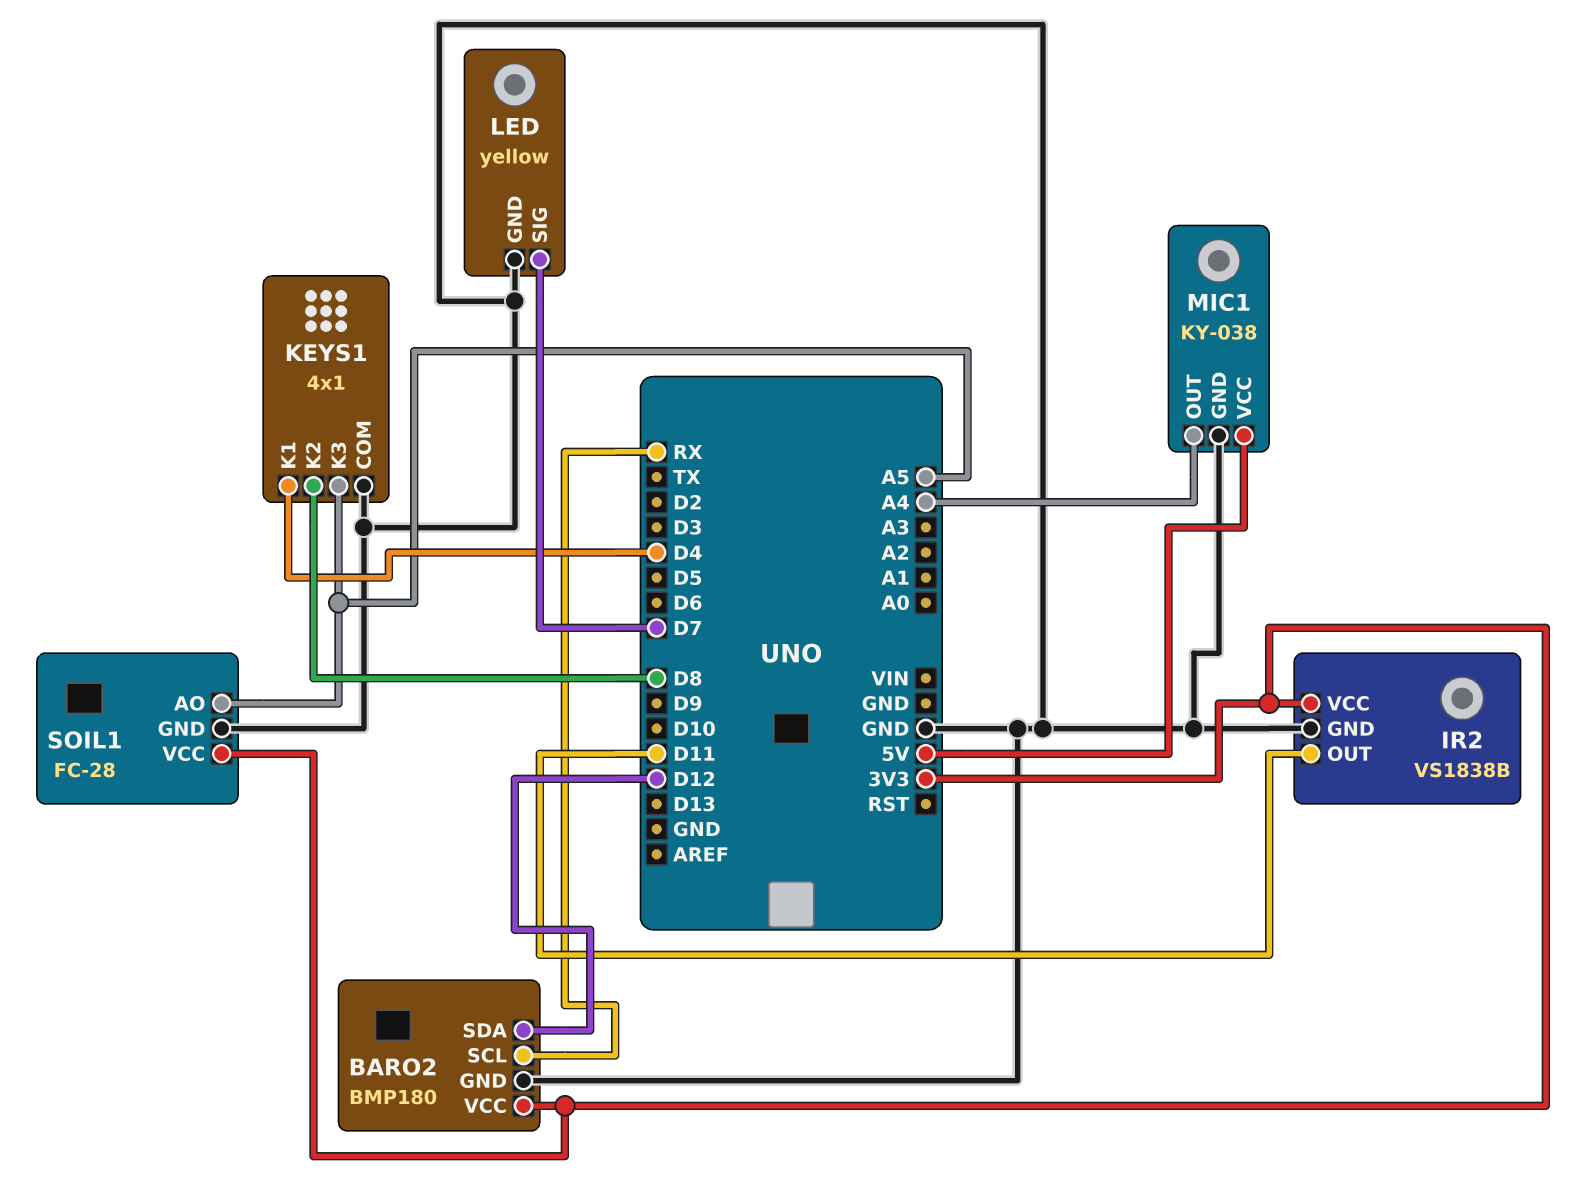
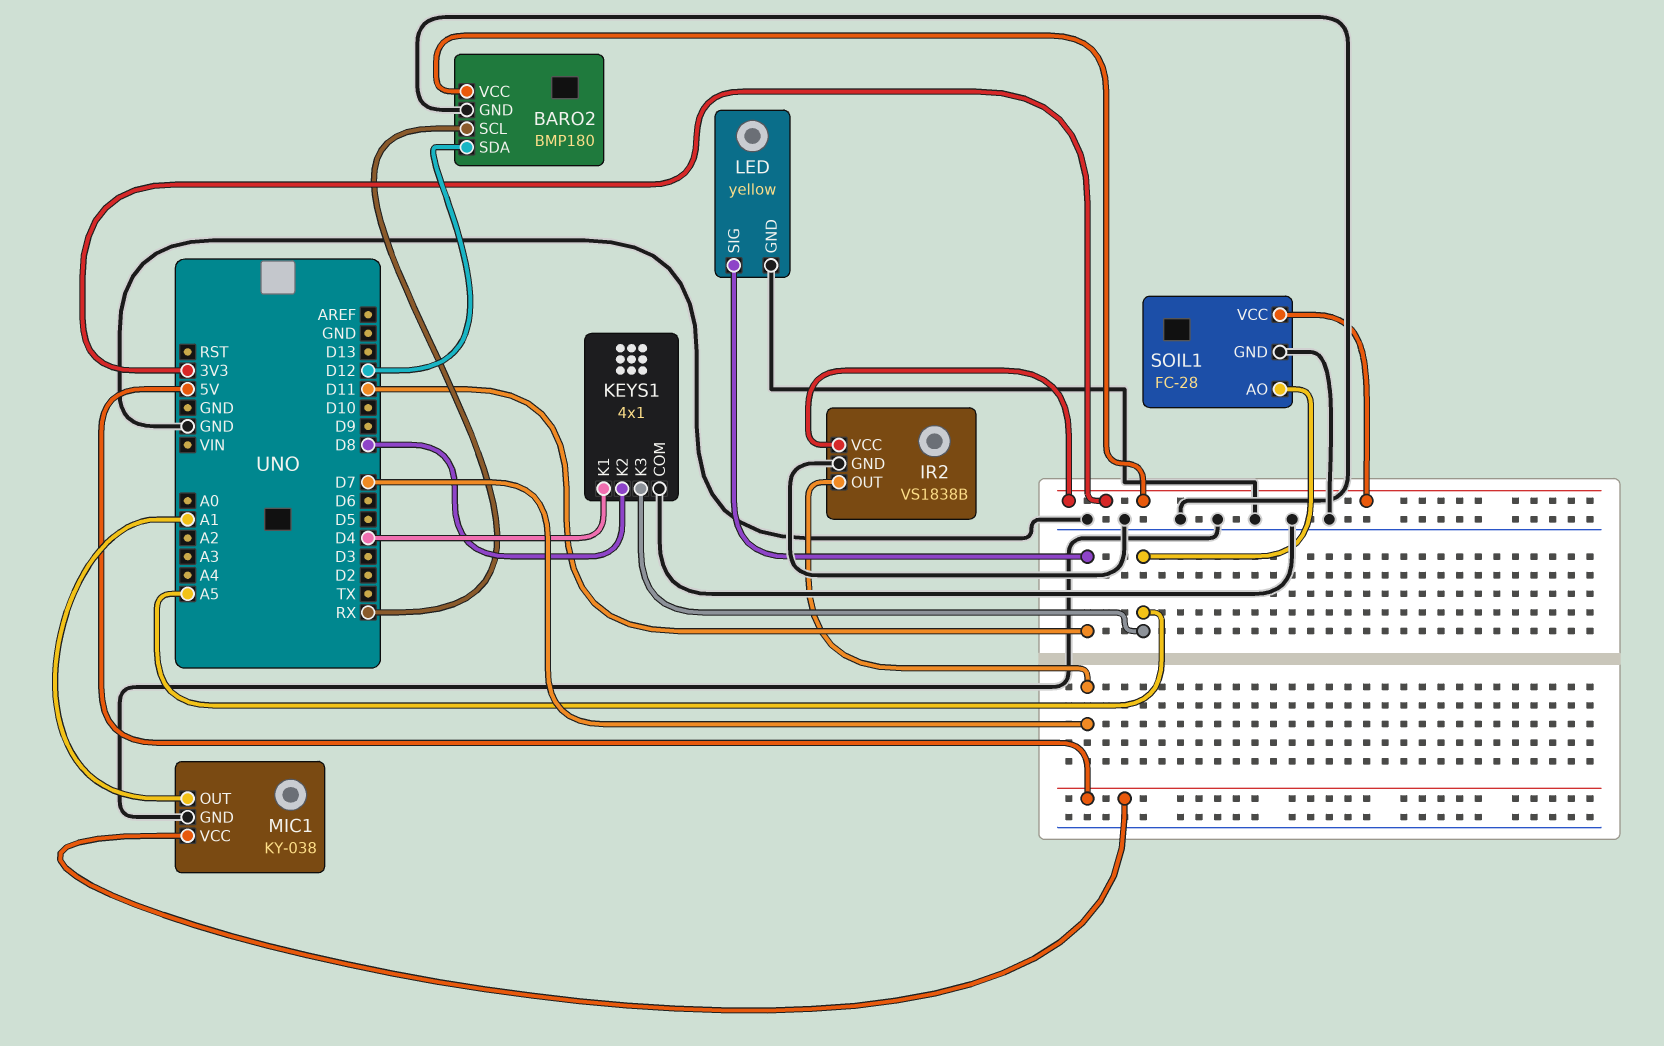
IR2 pin OUT: D11 -> D7
LED pin SIG: D7 -> D11
MIC1 pin OUT: A4 -> A1

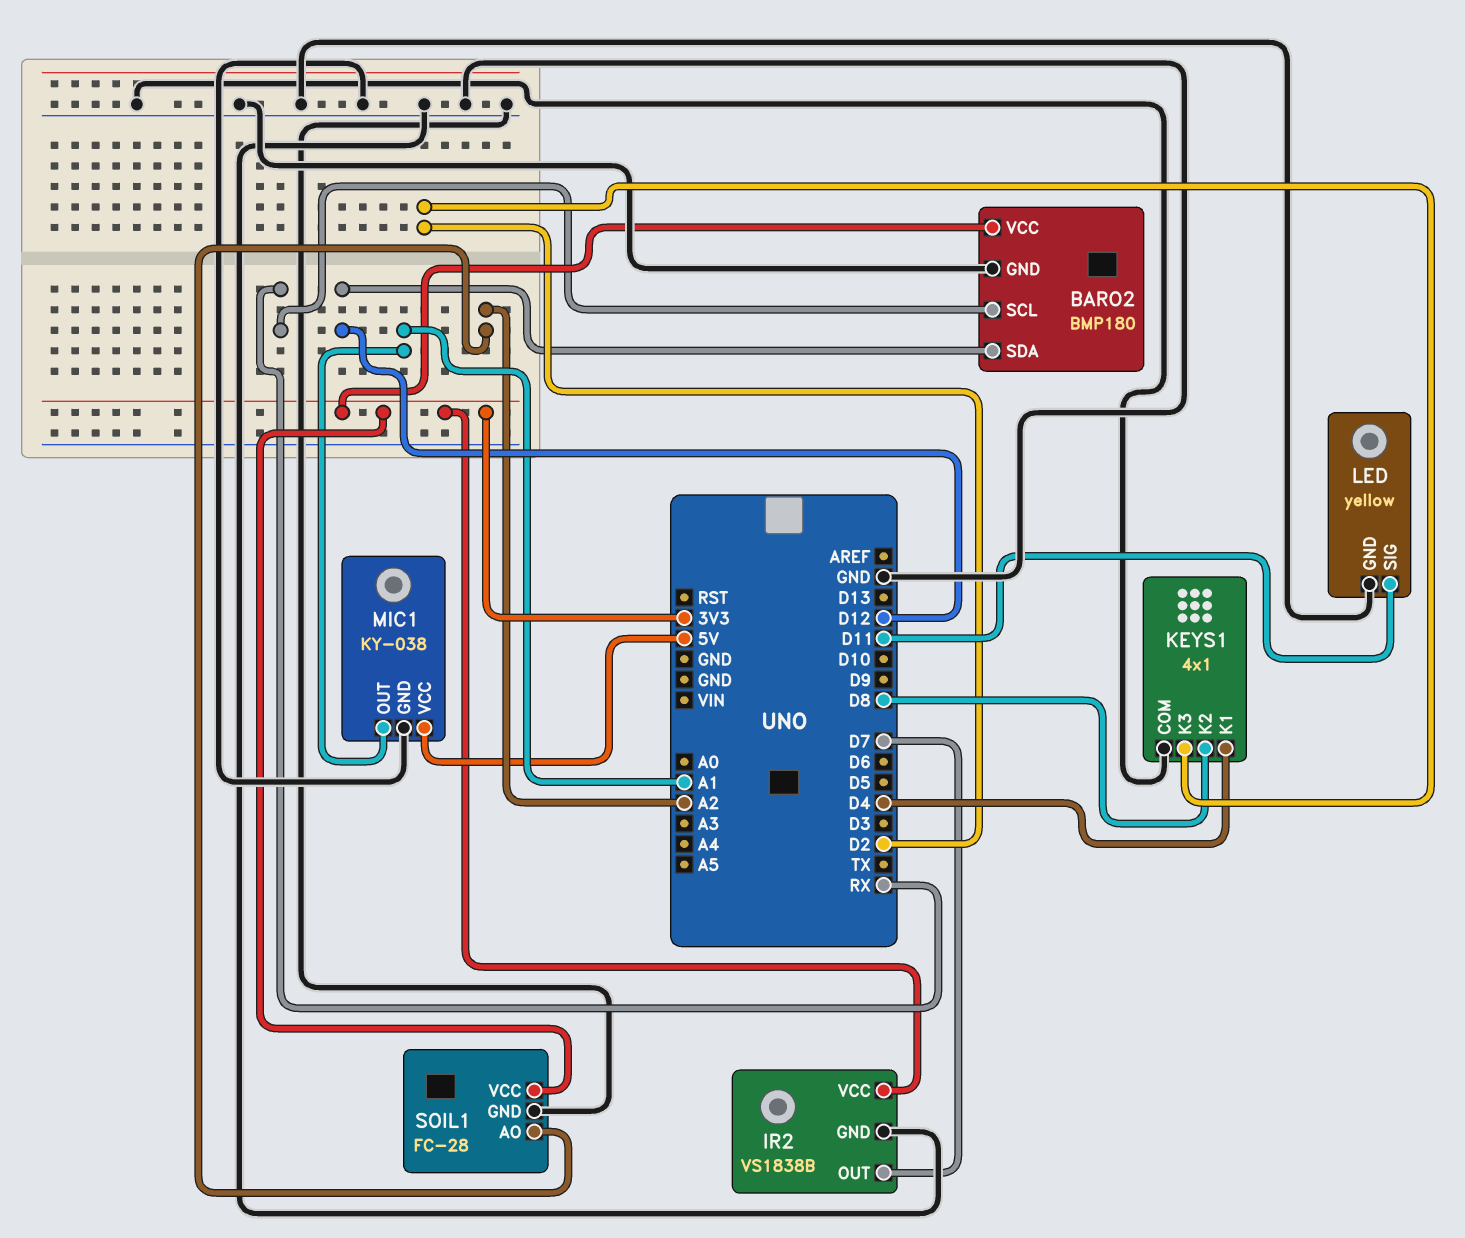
KEYS1 pin K3: A5 -> D2
SOIL1 pin AO: A5 -> A2

